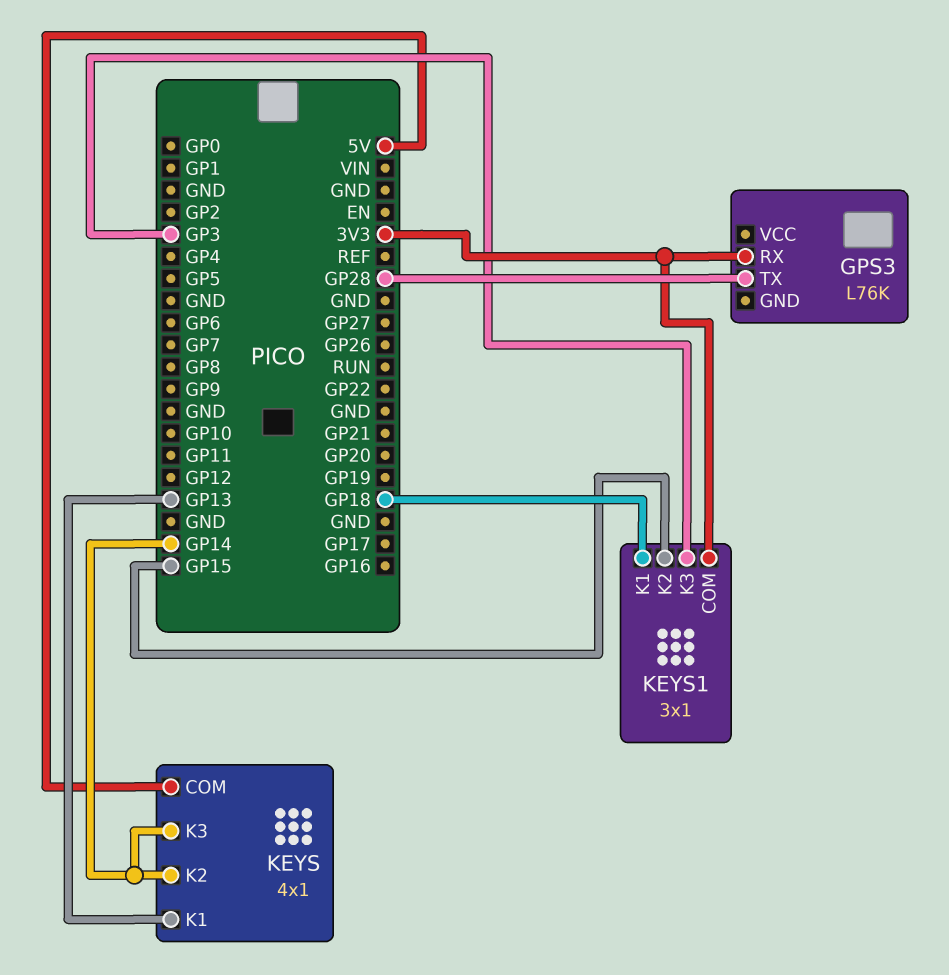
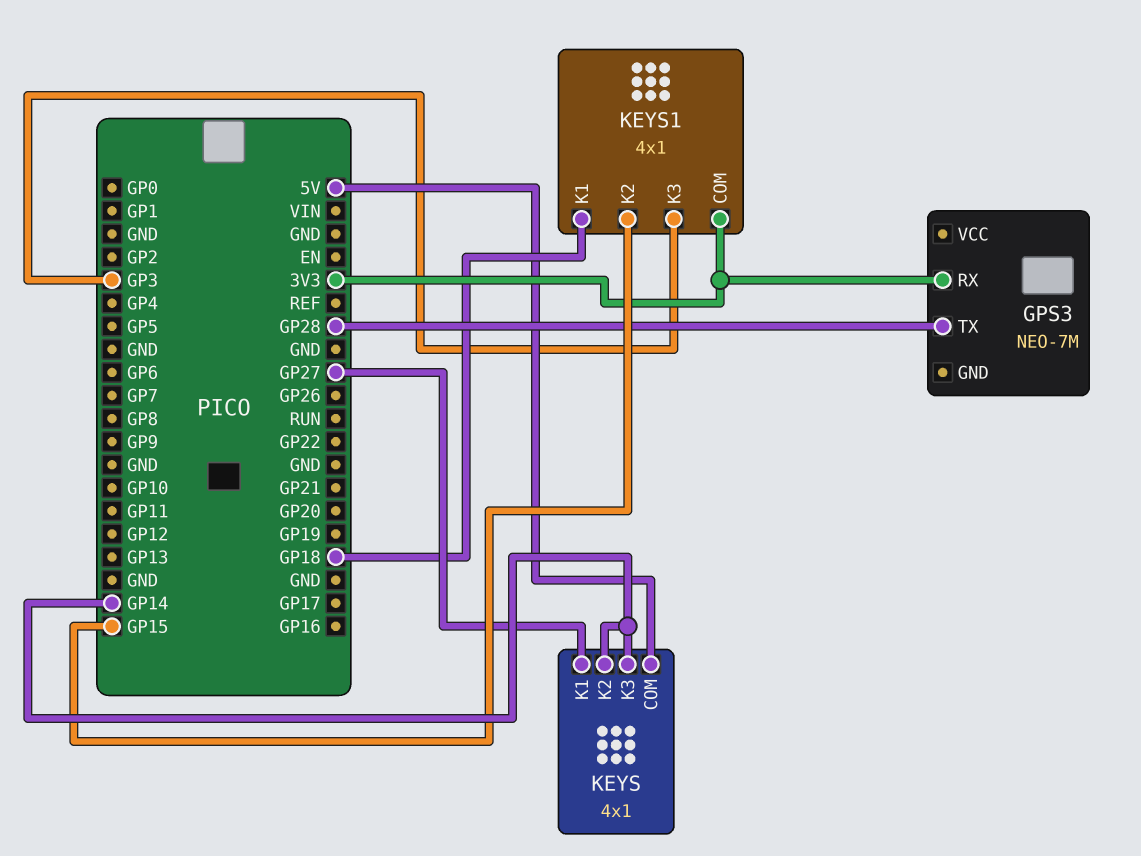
GPS3: L76K -> NEO-7M
KEYS pin K1: GP13 -> GP27
KEYS1: 3x1 -> 4x1

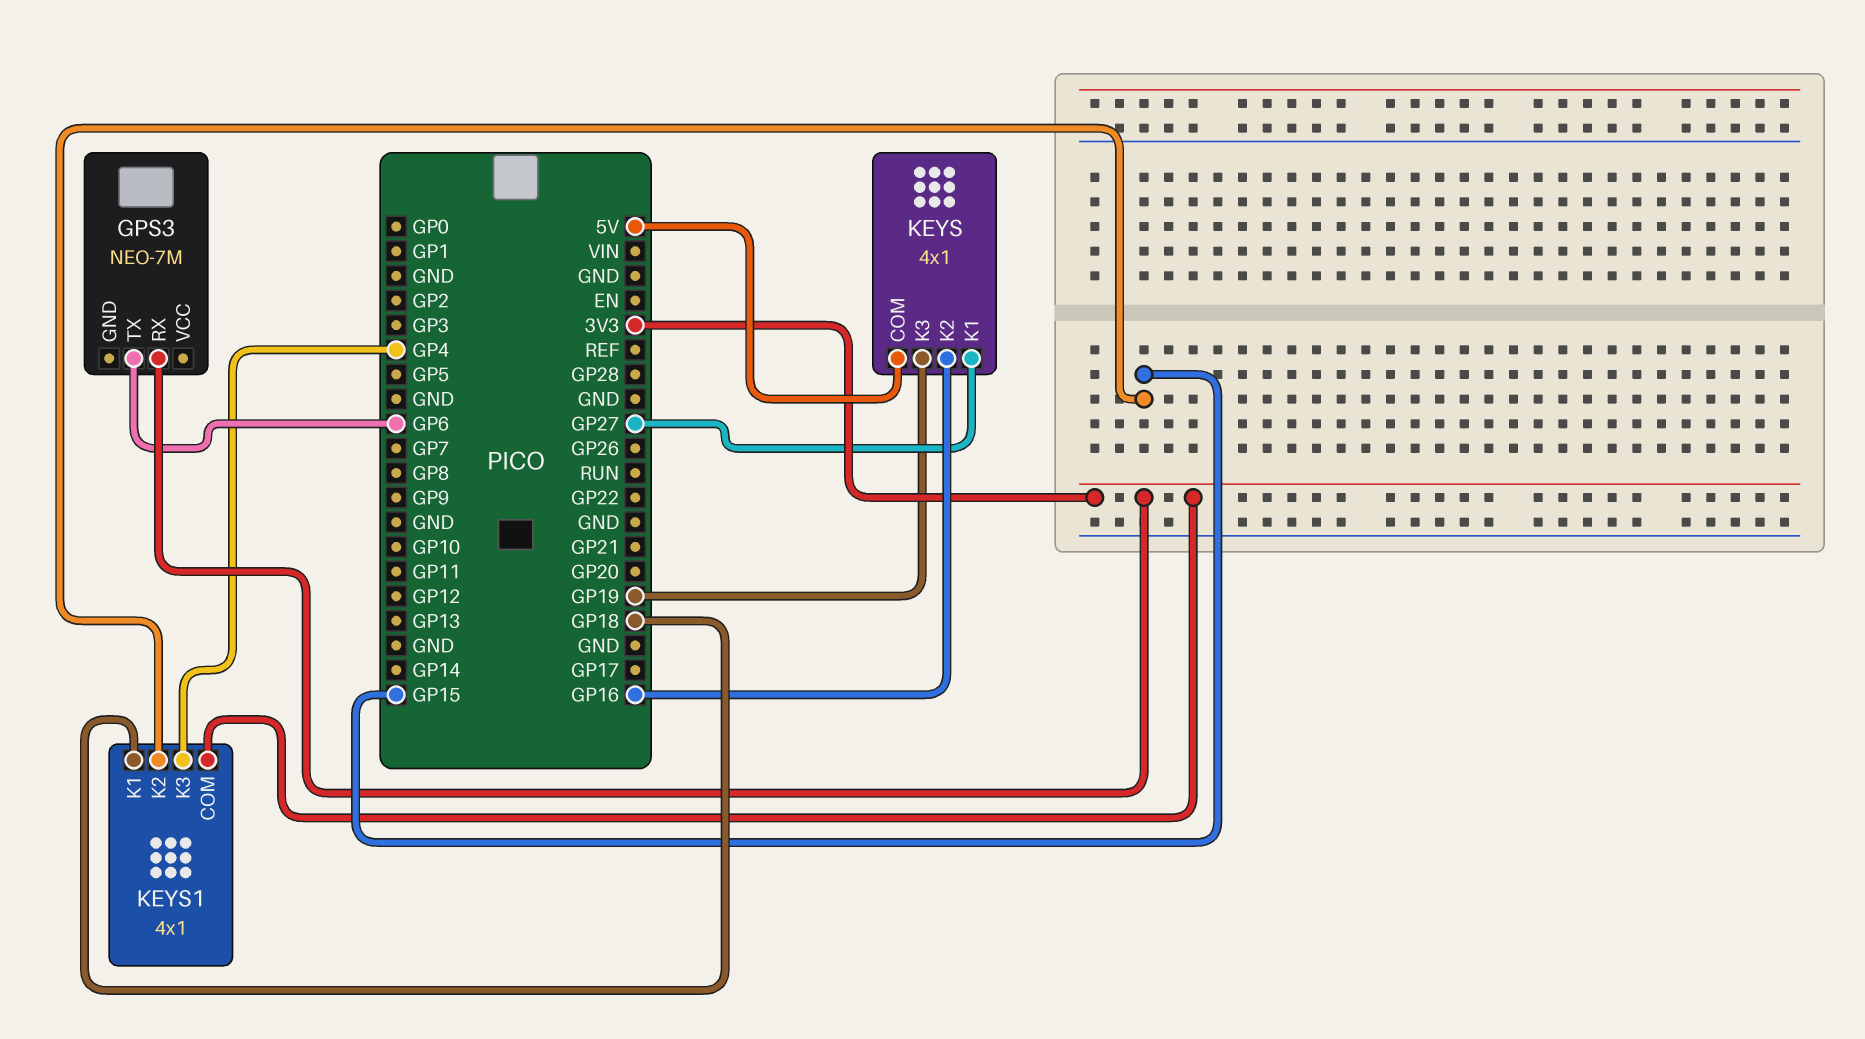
GPS3 pin TX: GP28 -> GP6
KEYS pin K2: GP14 -> GP16
KEYS pin K3: GP14 -> GP19
KEYS1 pin K3: GP3 -> GP4

